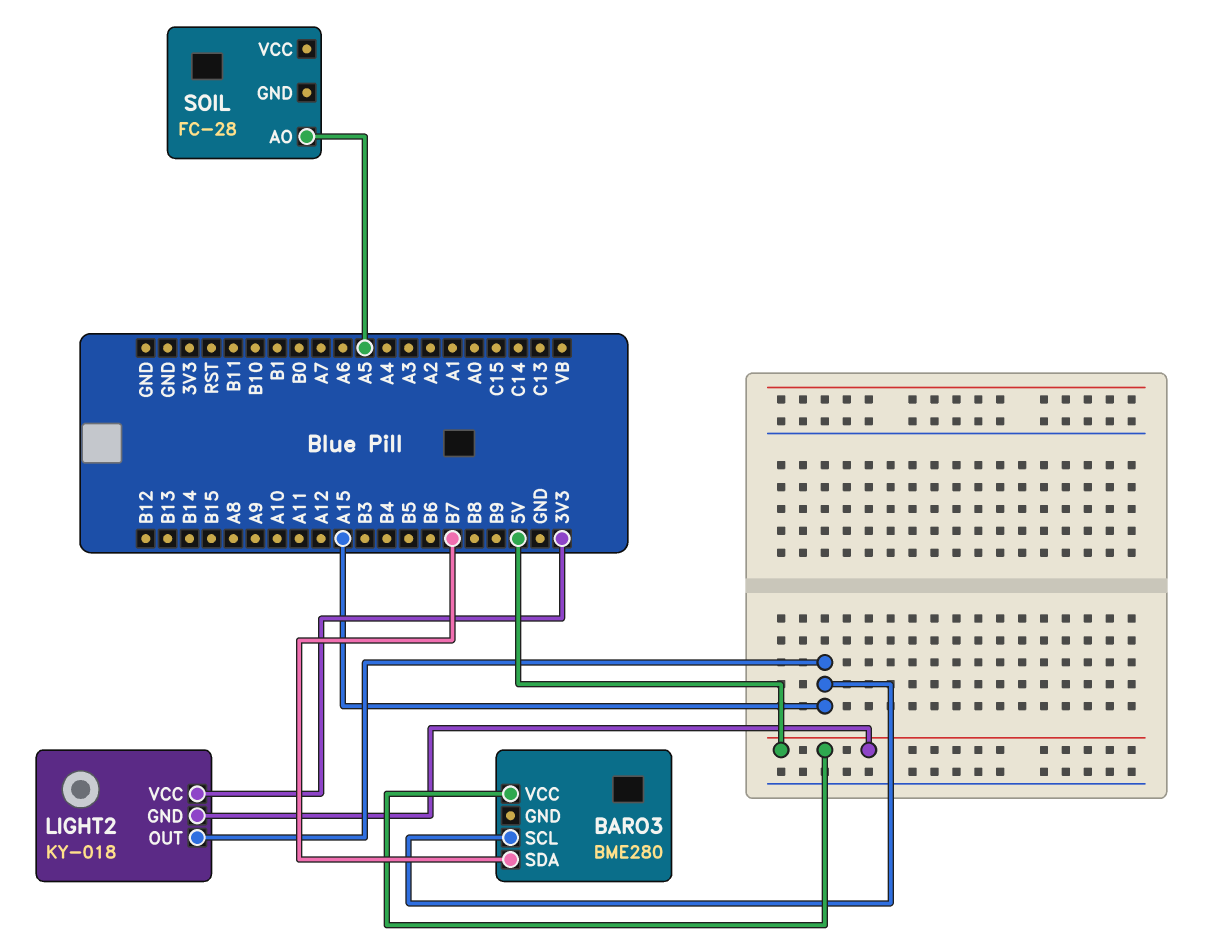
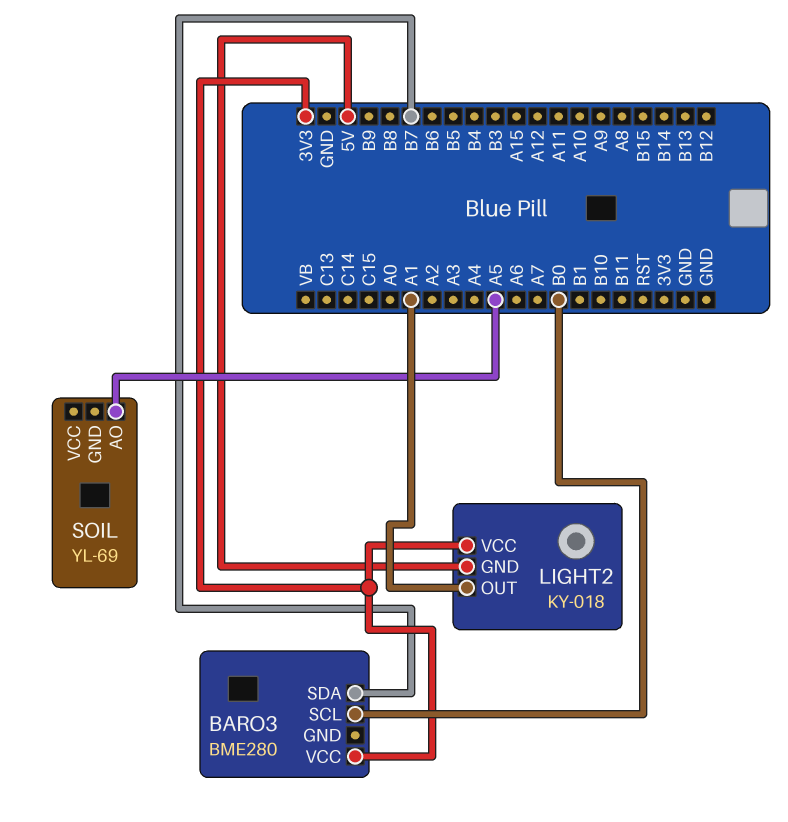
BARO3 pin SCL: A15 -> B0
BARO3 pin VCC: 5V -> 3V3
LIGHT2 pin OUT: A15 -> A1
SOIL: FC-28 -> YL-69

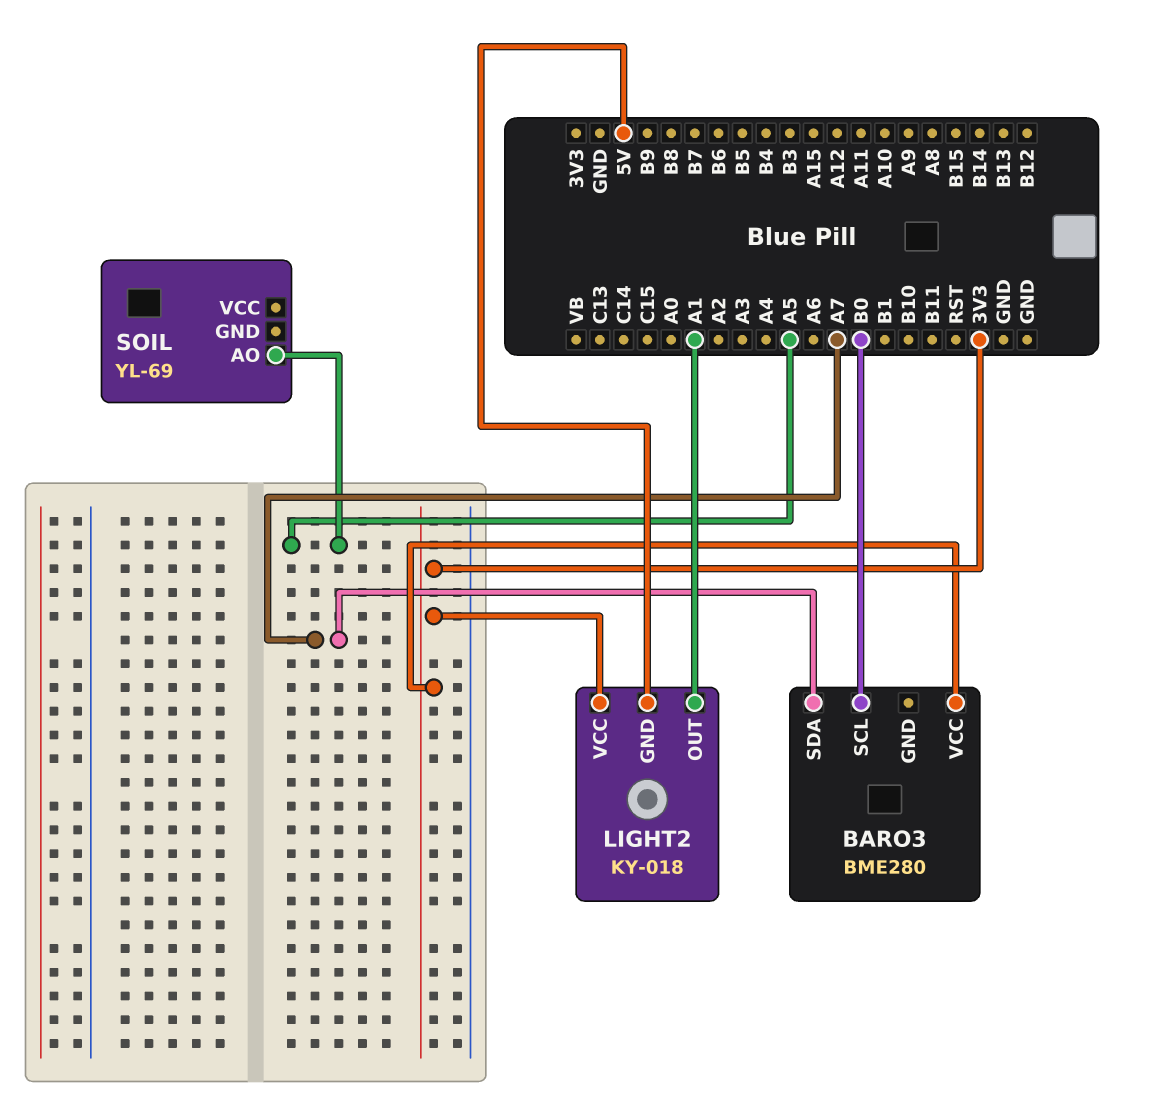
BARO3 pin SDA: B7 -> A7

